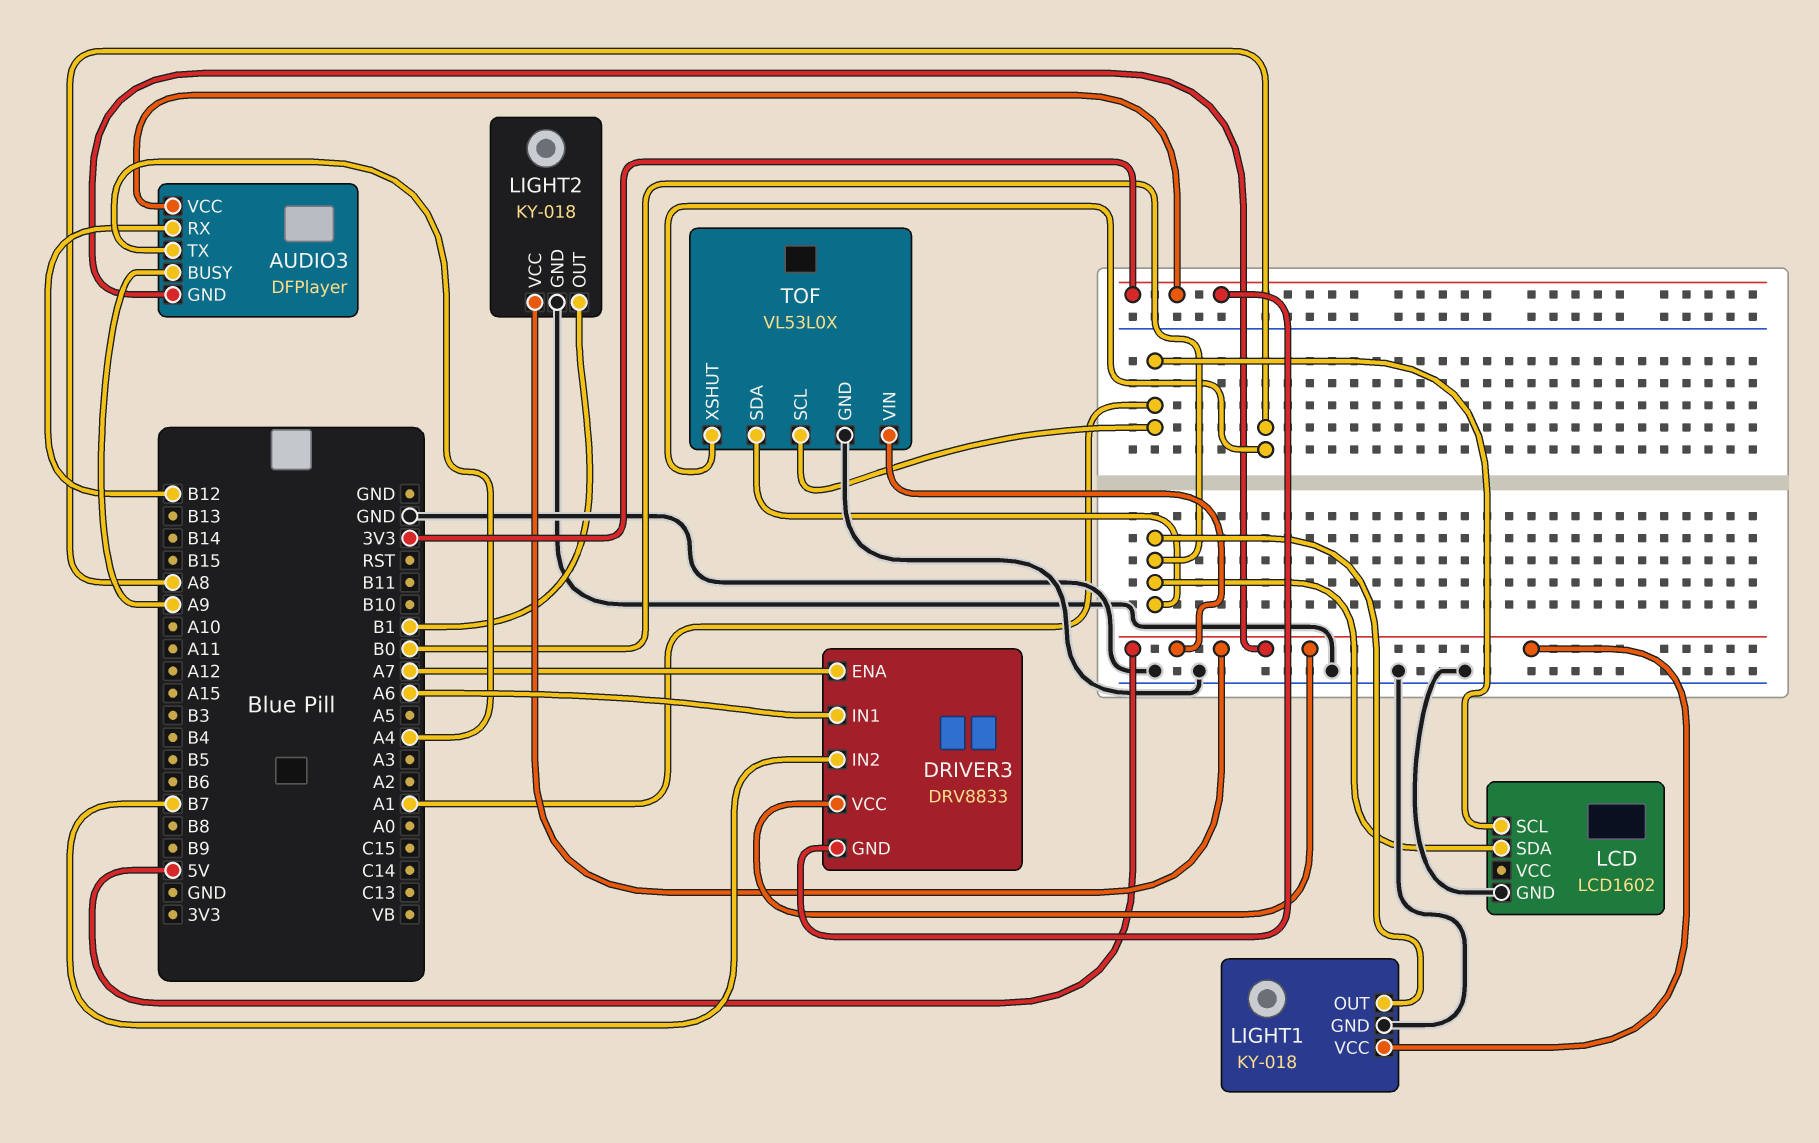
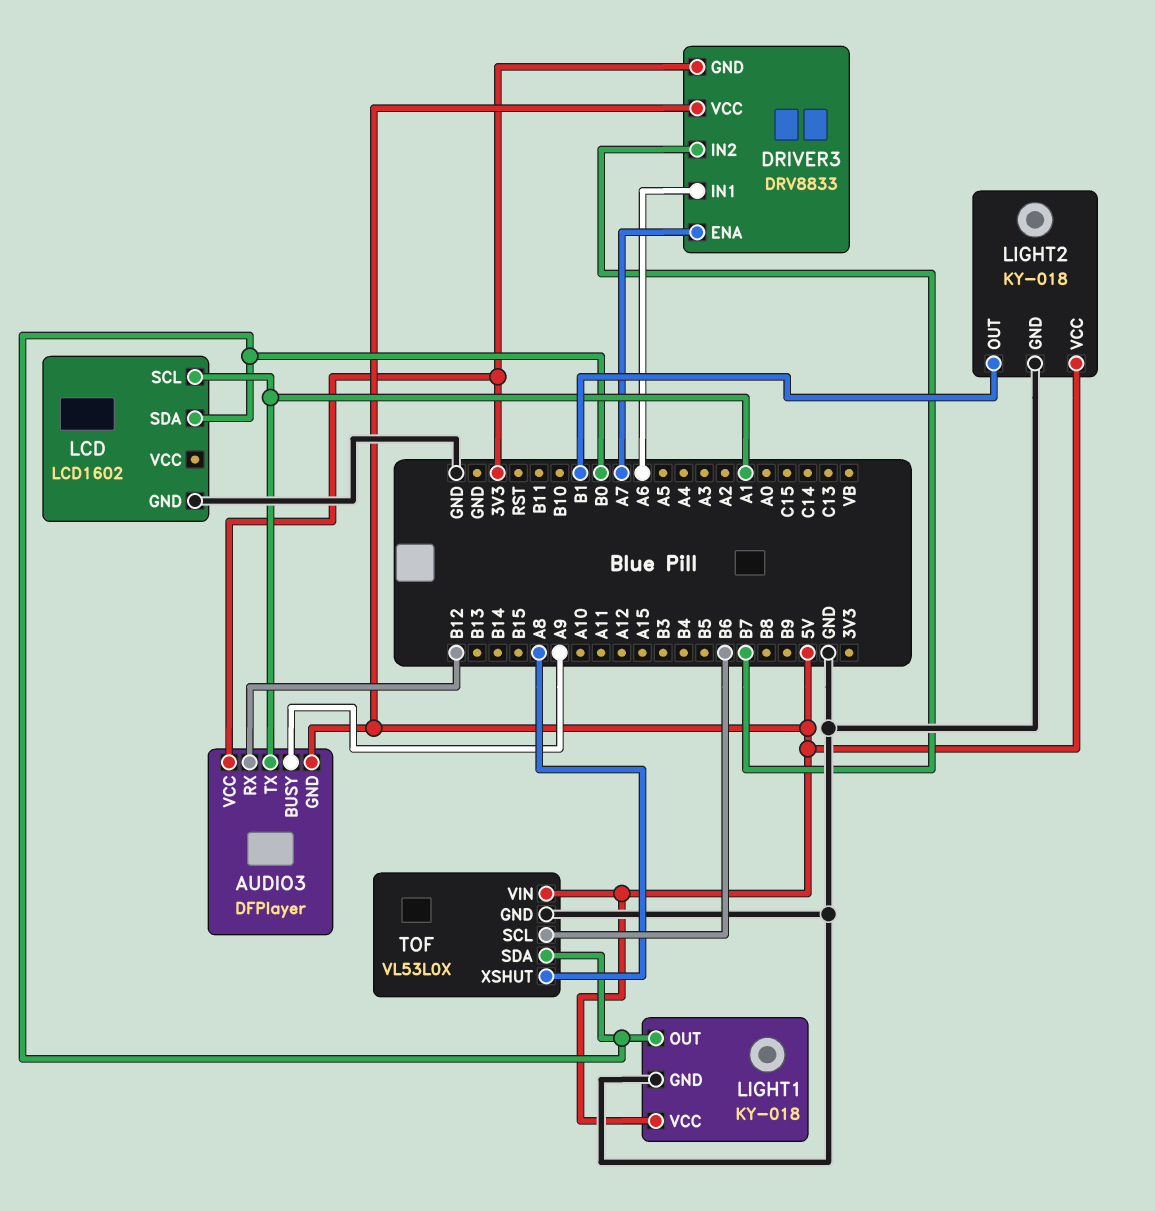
AUDIO3 pin TX: A4 -> A1
TOF pin SCL: A1 -> B6

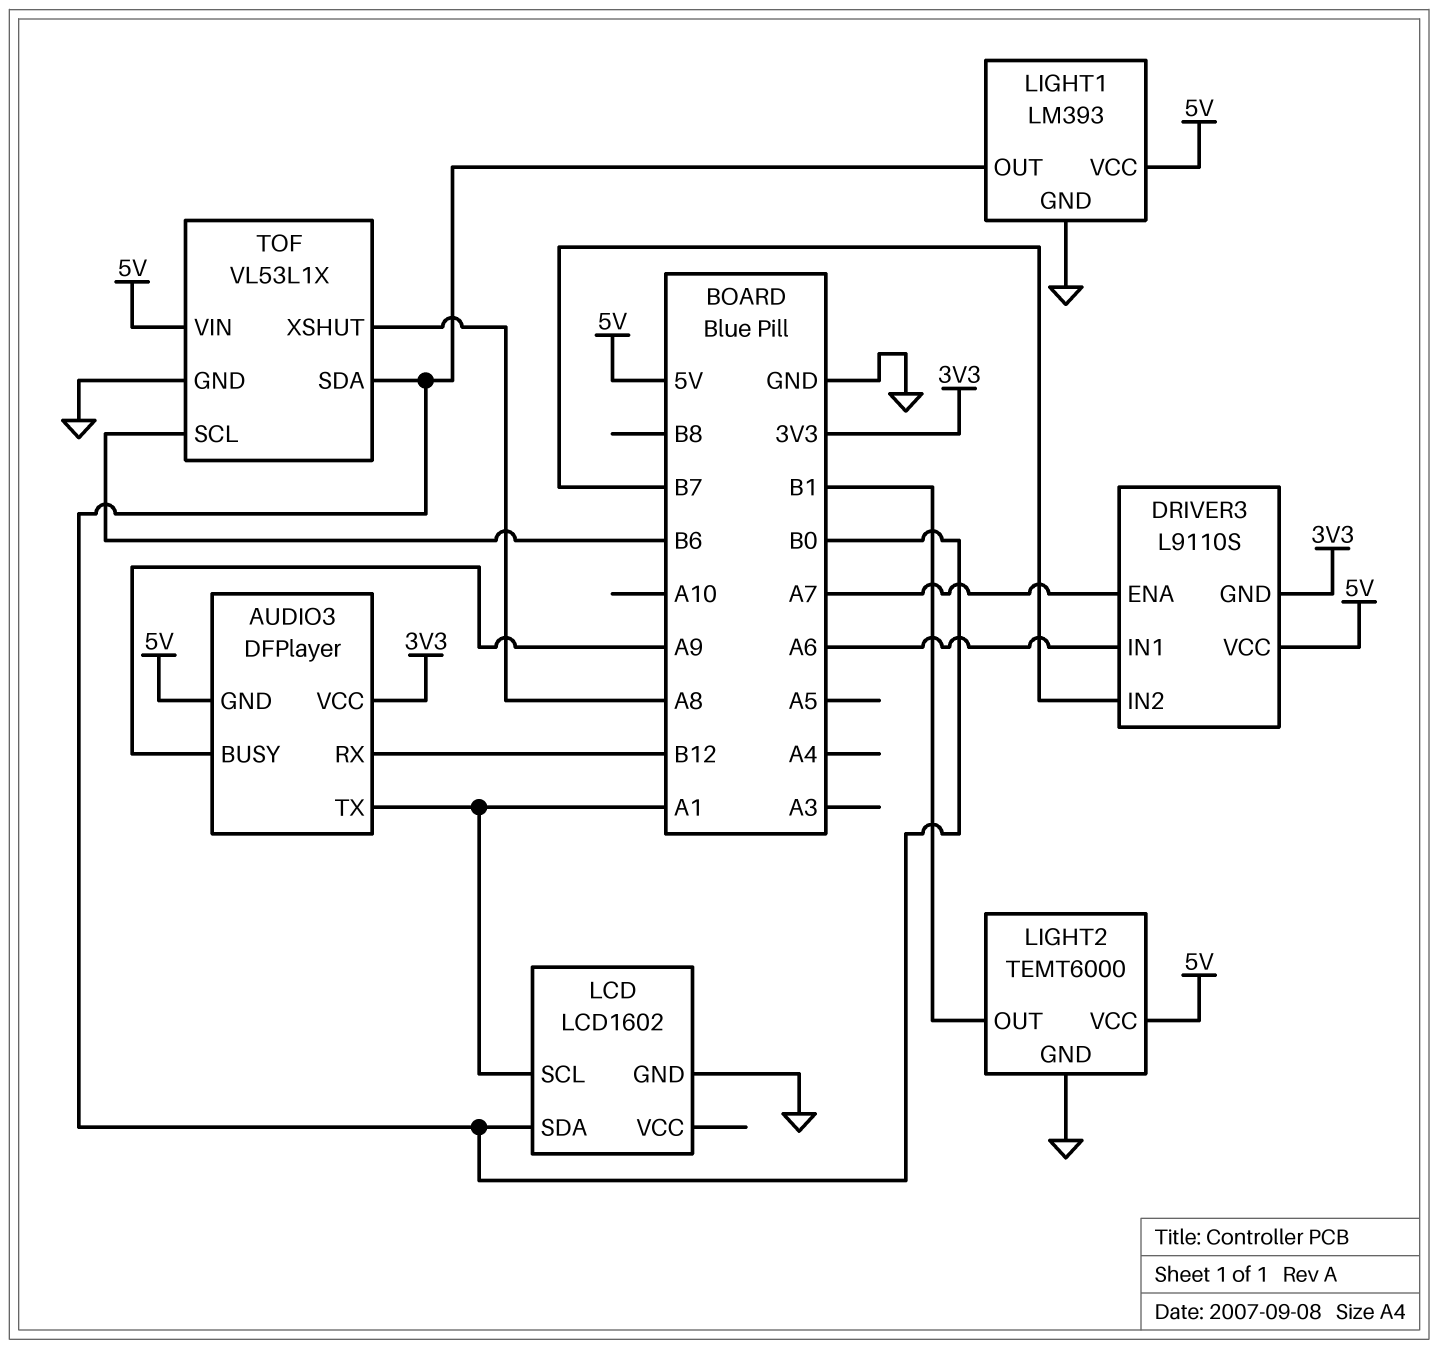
DRIVER3: DRV8833 -> L9110S
LIGHT1: KY-018 -> LM393
LIGHT2: KY-018 -> TEMT6000
TOF: VL53L0X -> VL53L1X

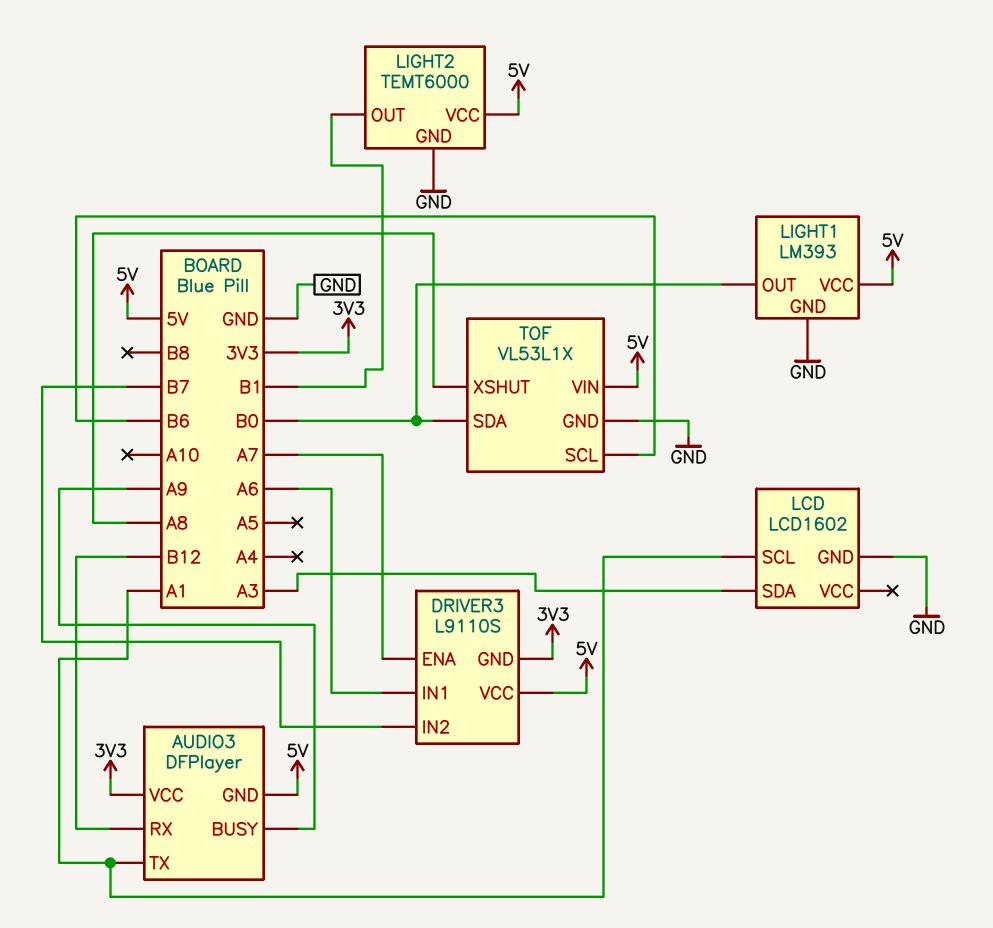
LCD pin SDA: B0 -> A3

